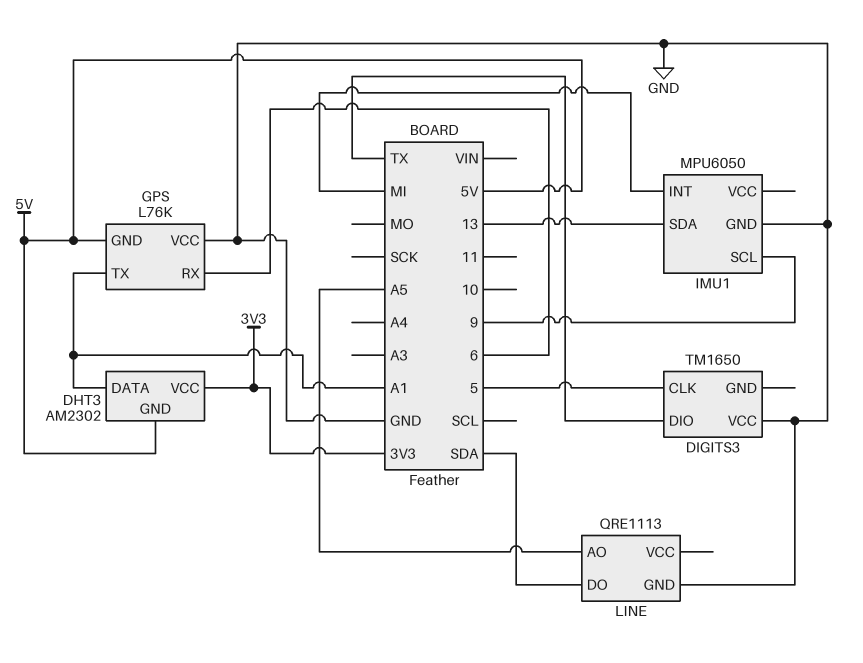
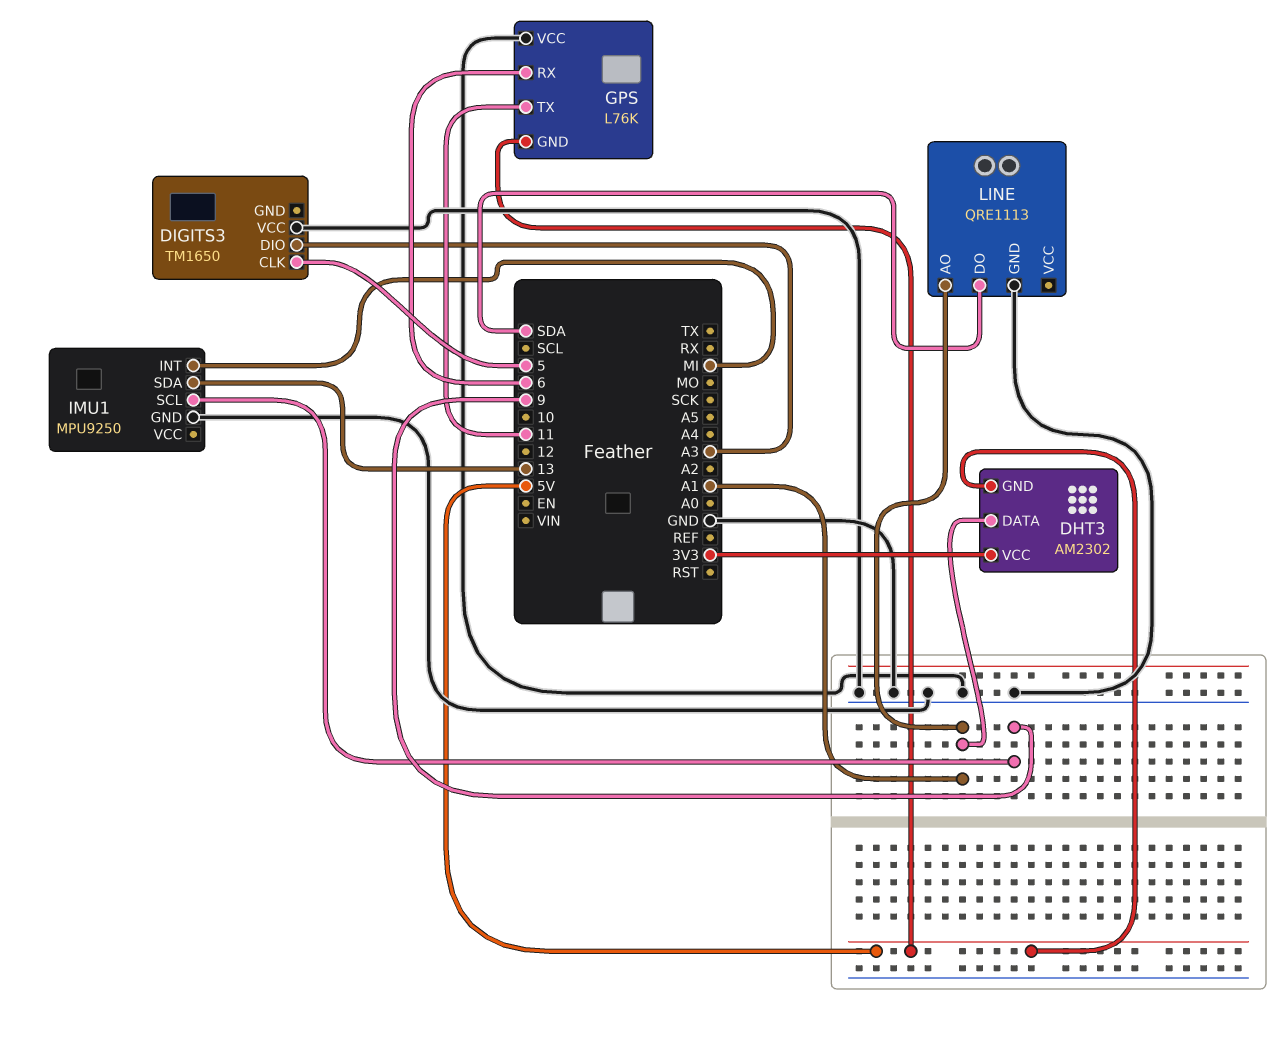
DIGITS3 pin DIO: TX -> A3
GPS pin TX: A1 -> 11
IMU1: MPU6050 -> MPU9250
LINE pin AO: A5 -> A1

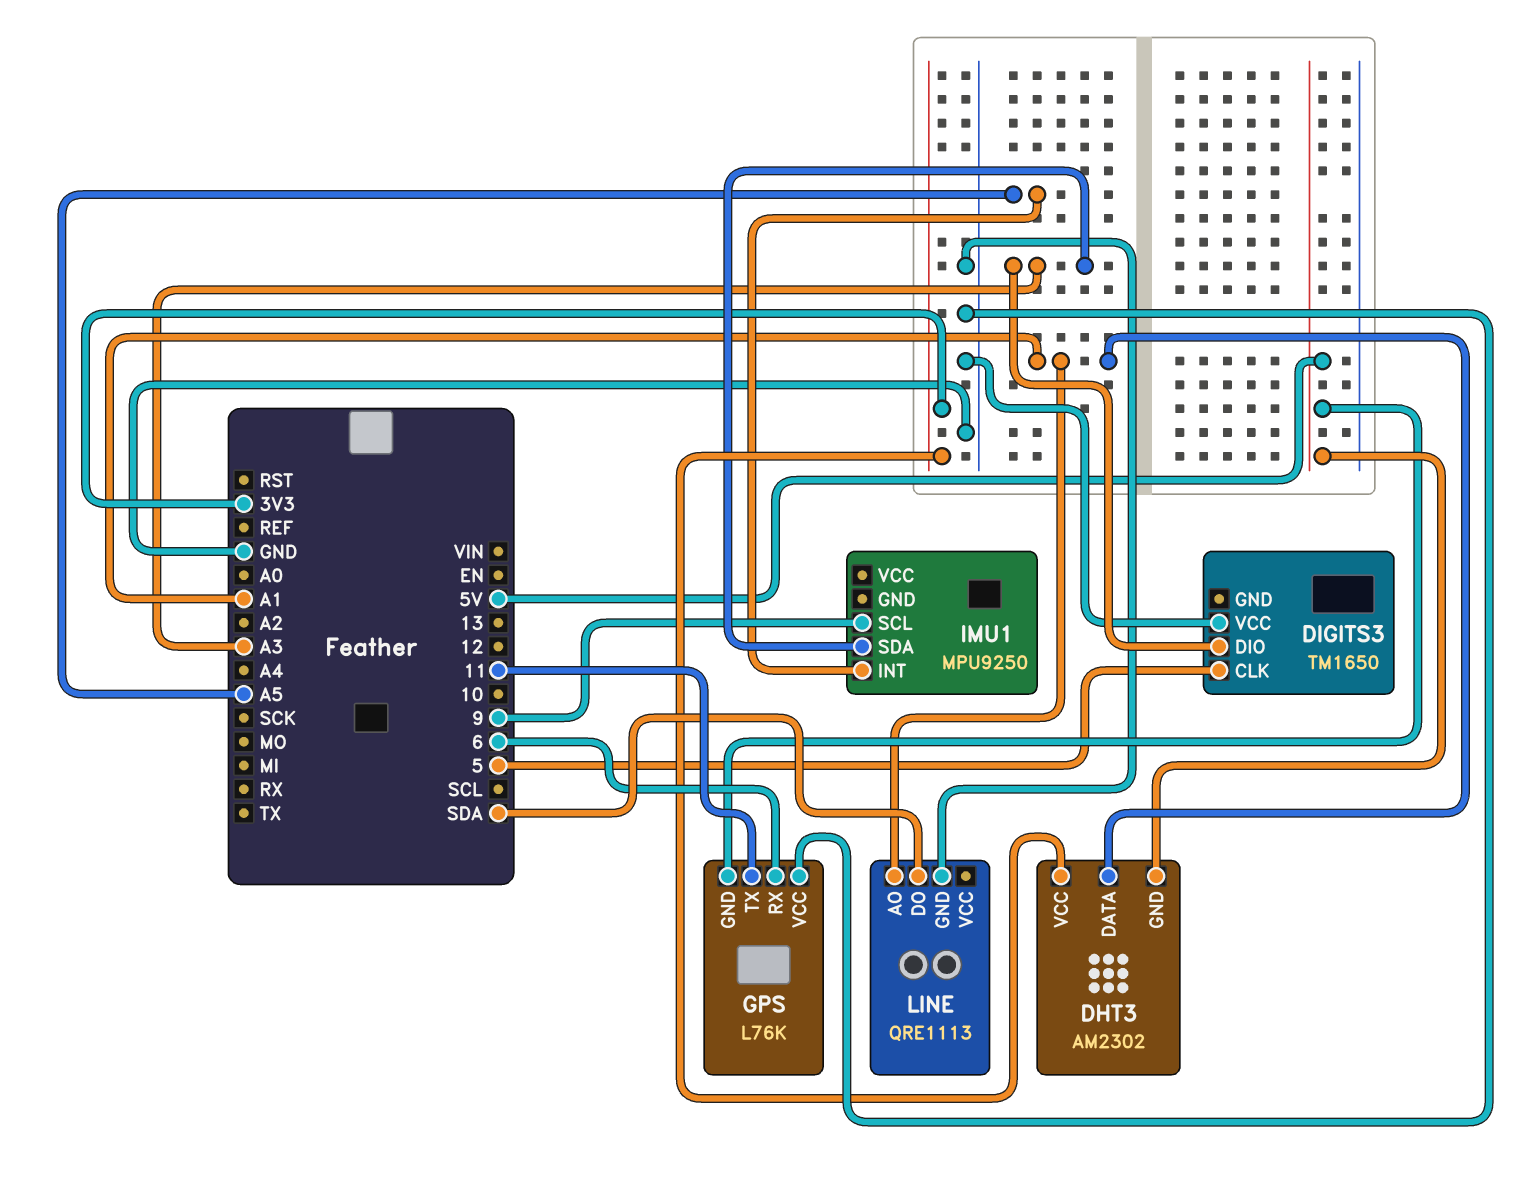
IMU1 pin GND: GND -> none
IMU1 pin INT: MI -> A5
IMU1 pin SDA: 13 -> A3

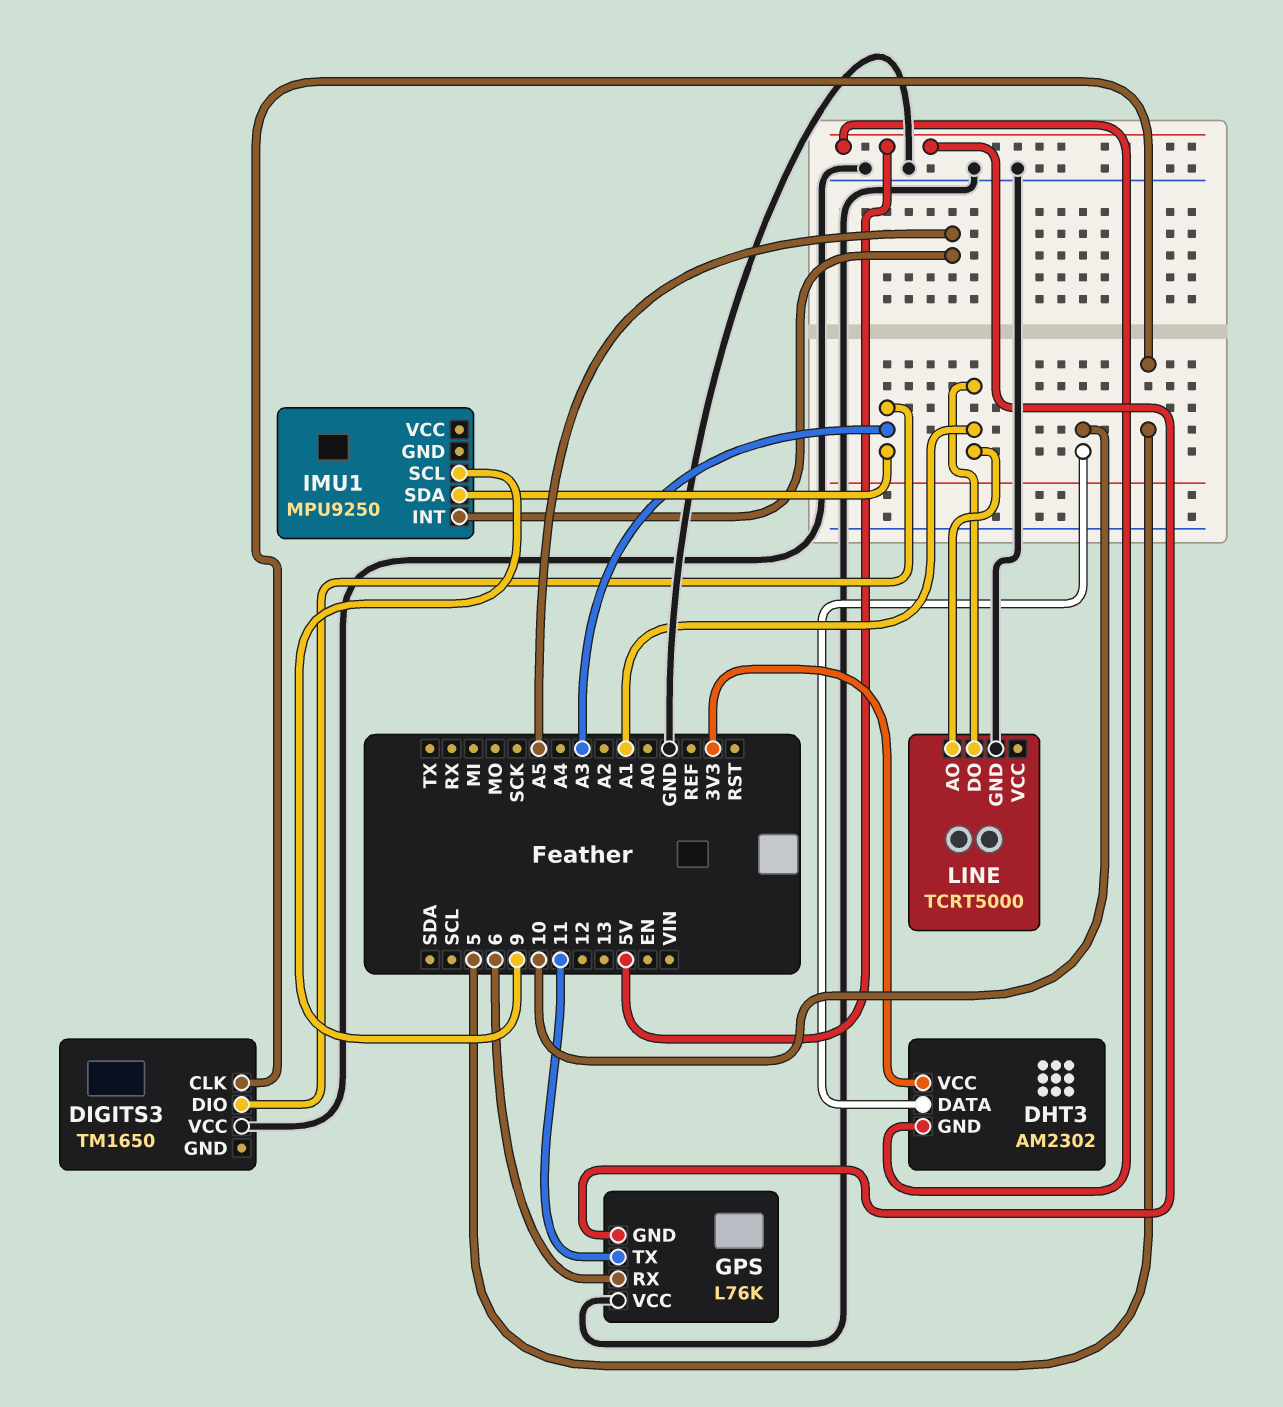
DHT3 pin DATA: A1 -> 10
LINE: QRE1113 -> TCRT5000
LINE pin DO: SDA -> A1

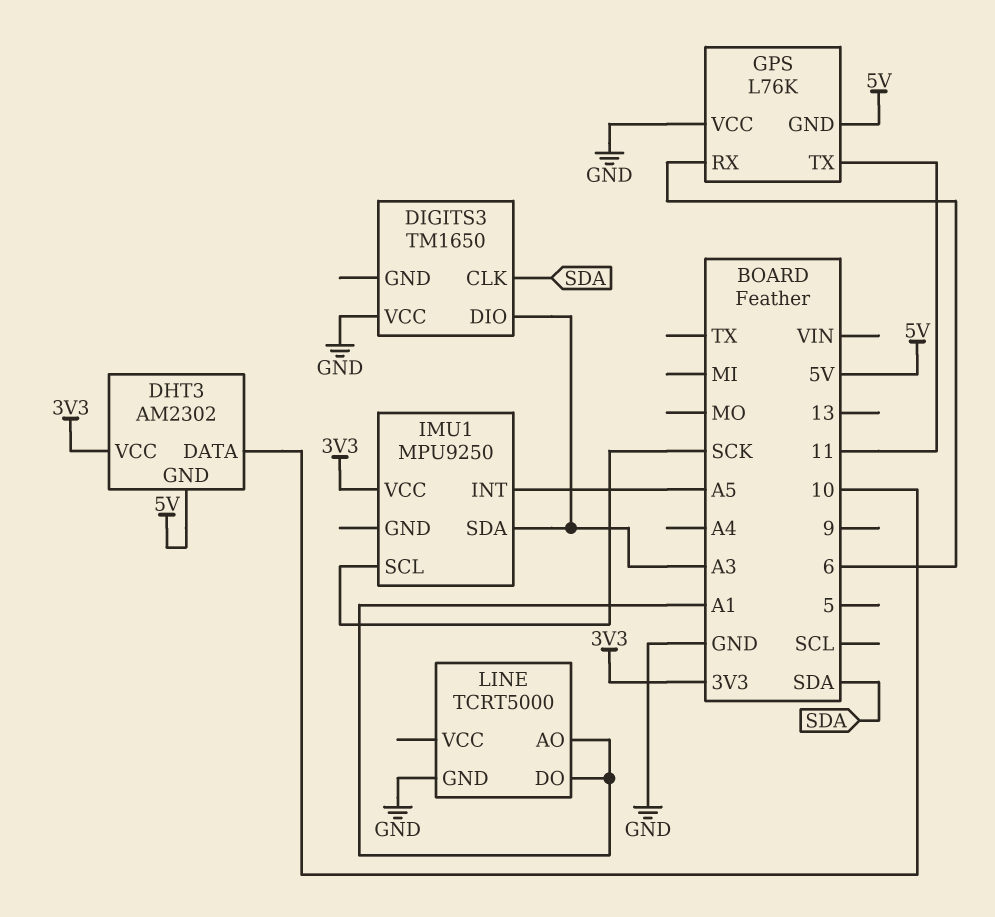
DIGITS3 pin CLK: 5 -> SDA
IMU1 pin SCL: 9 -> SCK
IMU1 pin VCC: none -> 3V3

